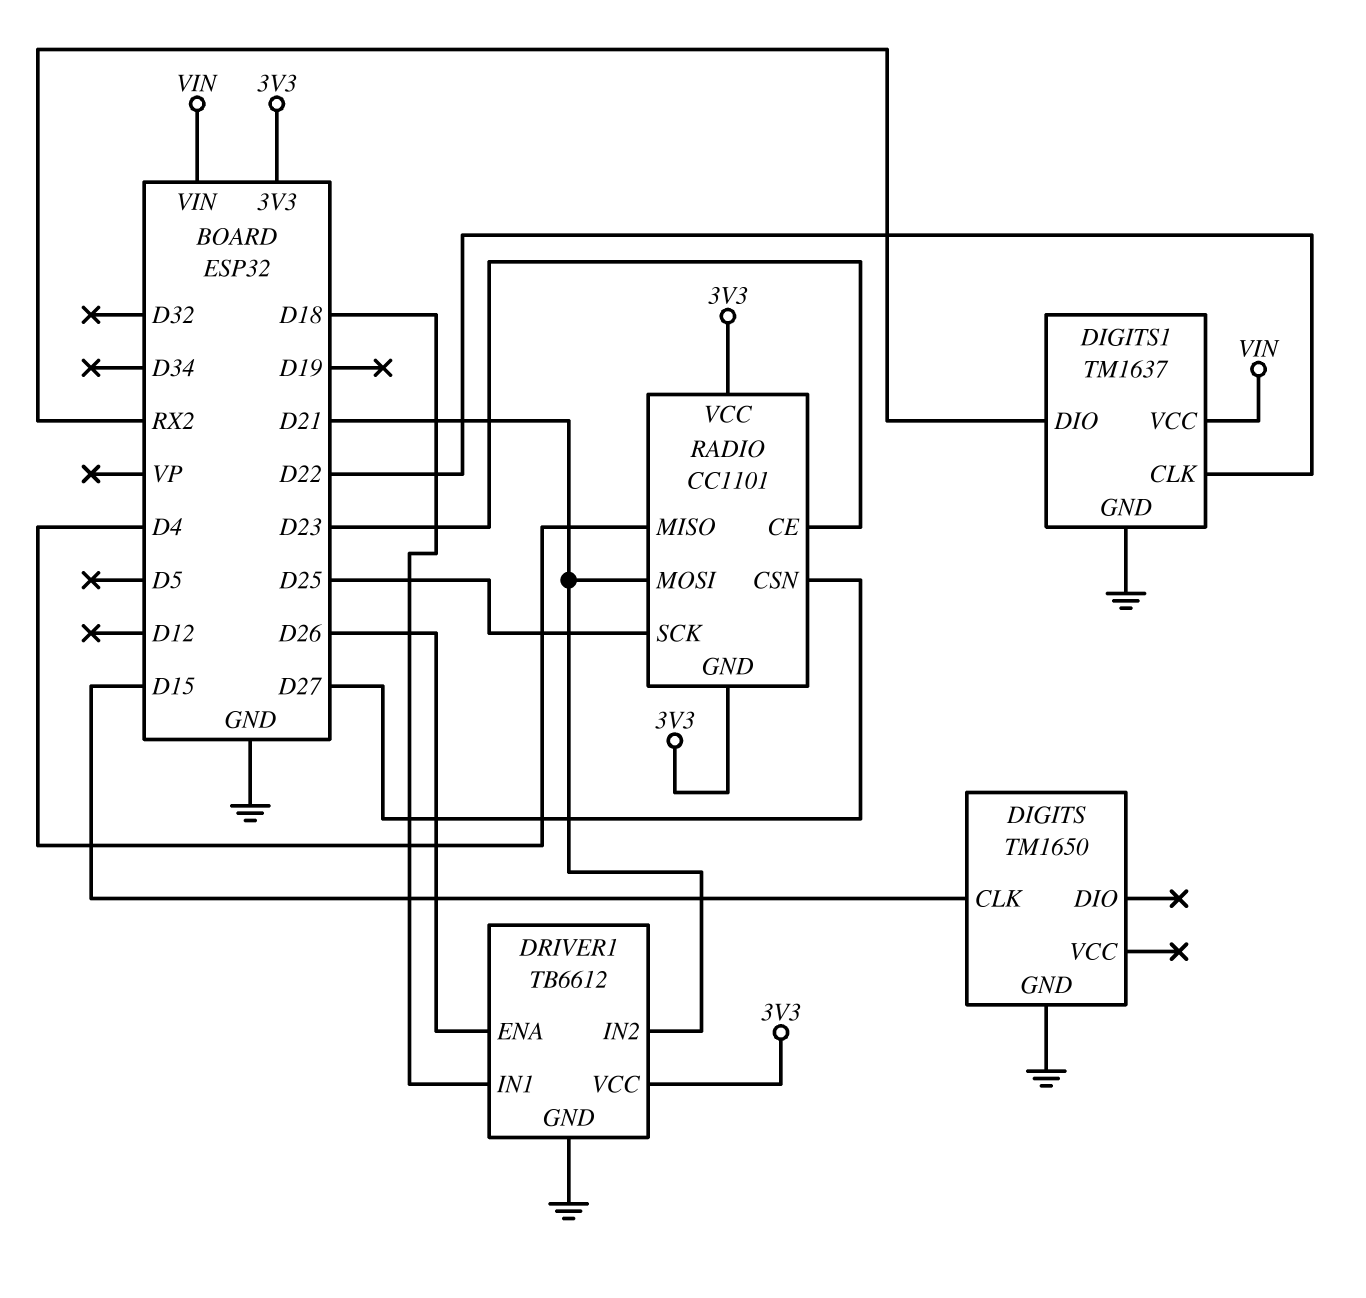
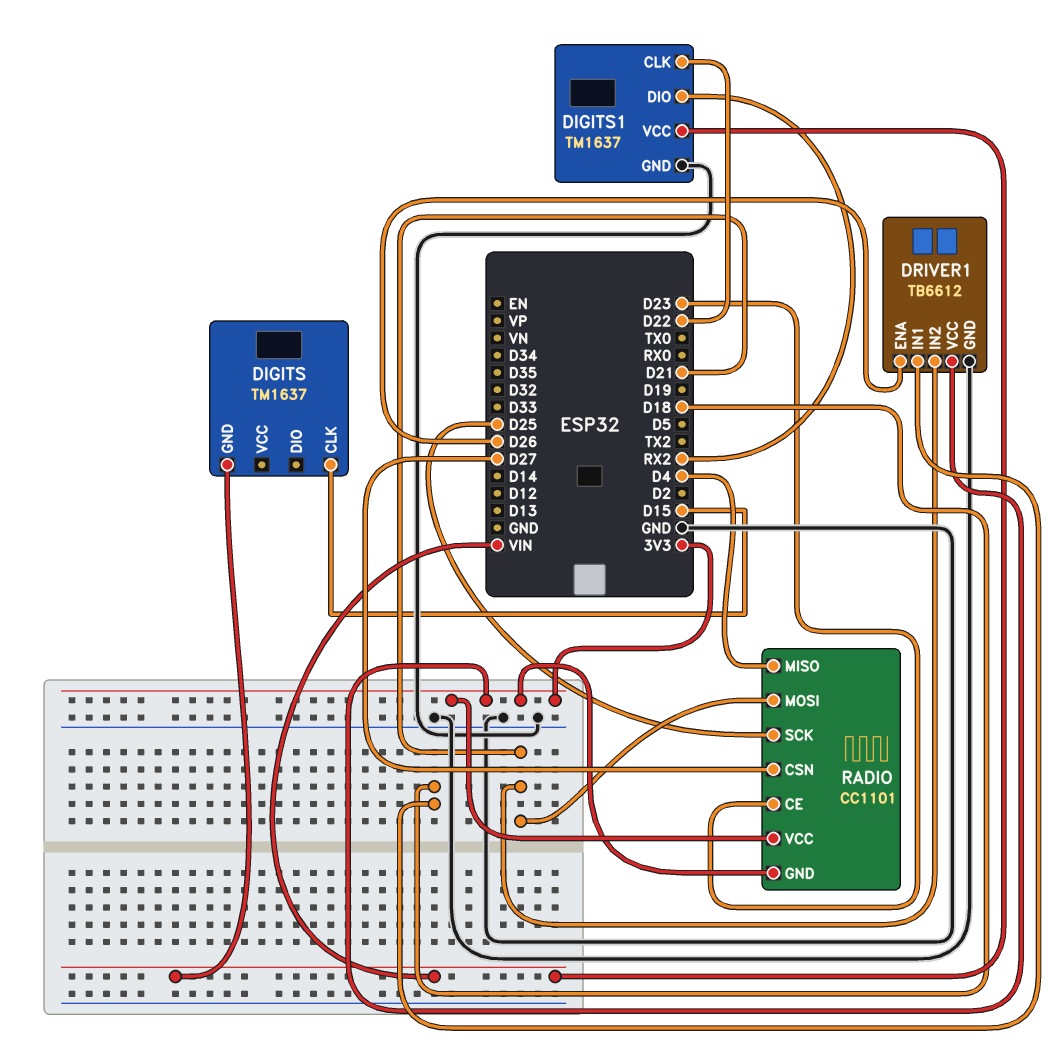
DIGITS: TM1650 -> TM1637
DIGITS pin GND: GND -> VIN

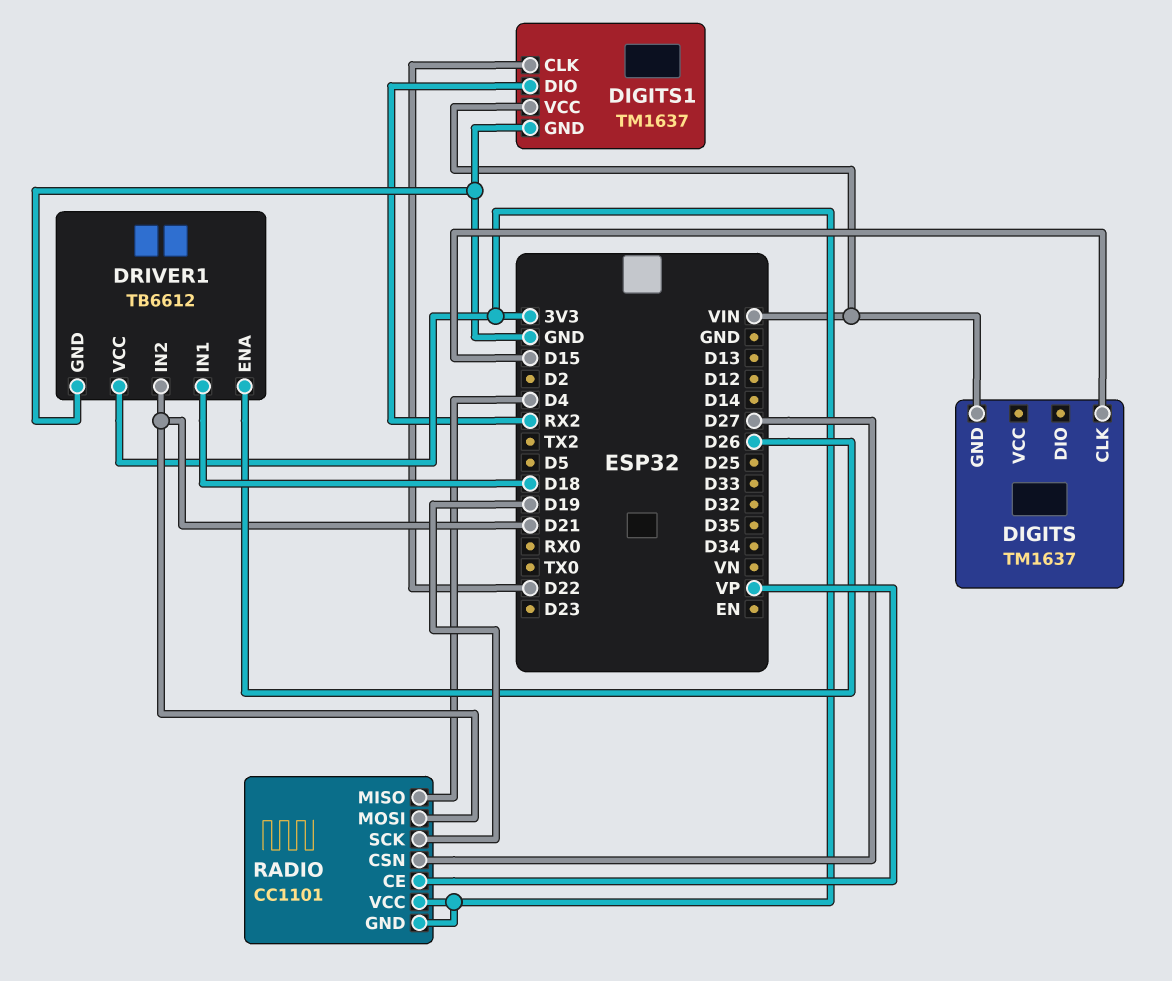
RADIO pin CE: D23 -> VP
RADIO pin SCK: D25 -> D19

